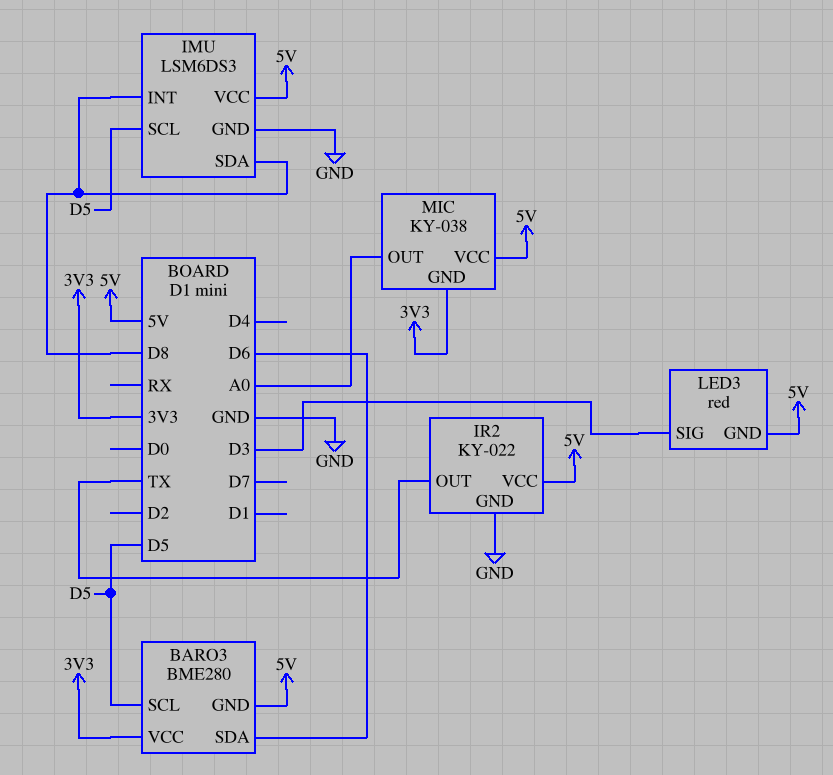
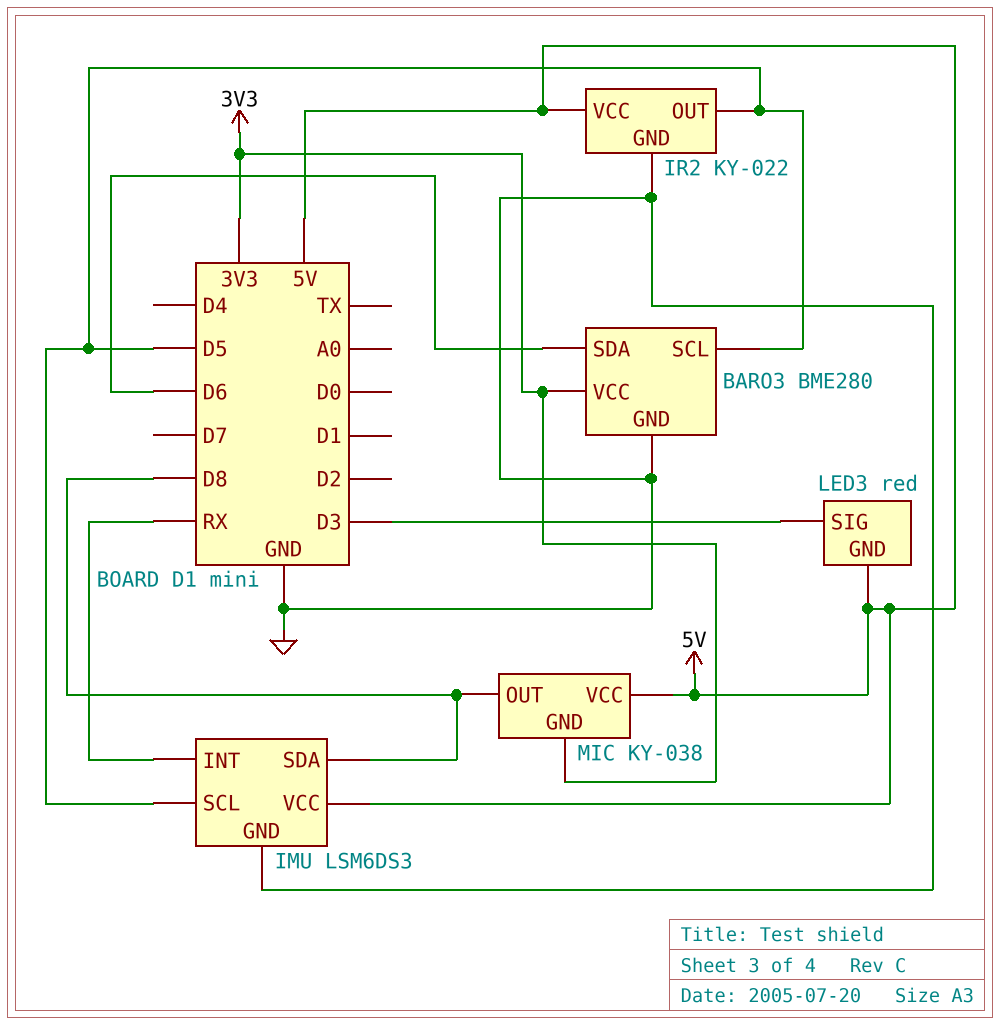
BARO3 pin GND: 5V -> GND
IMU pin INT: D8 -> RX
IR2 pin OUT: TX -> D5
MIC pin OUT: A0 -> D8

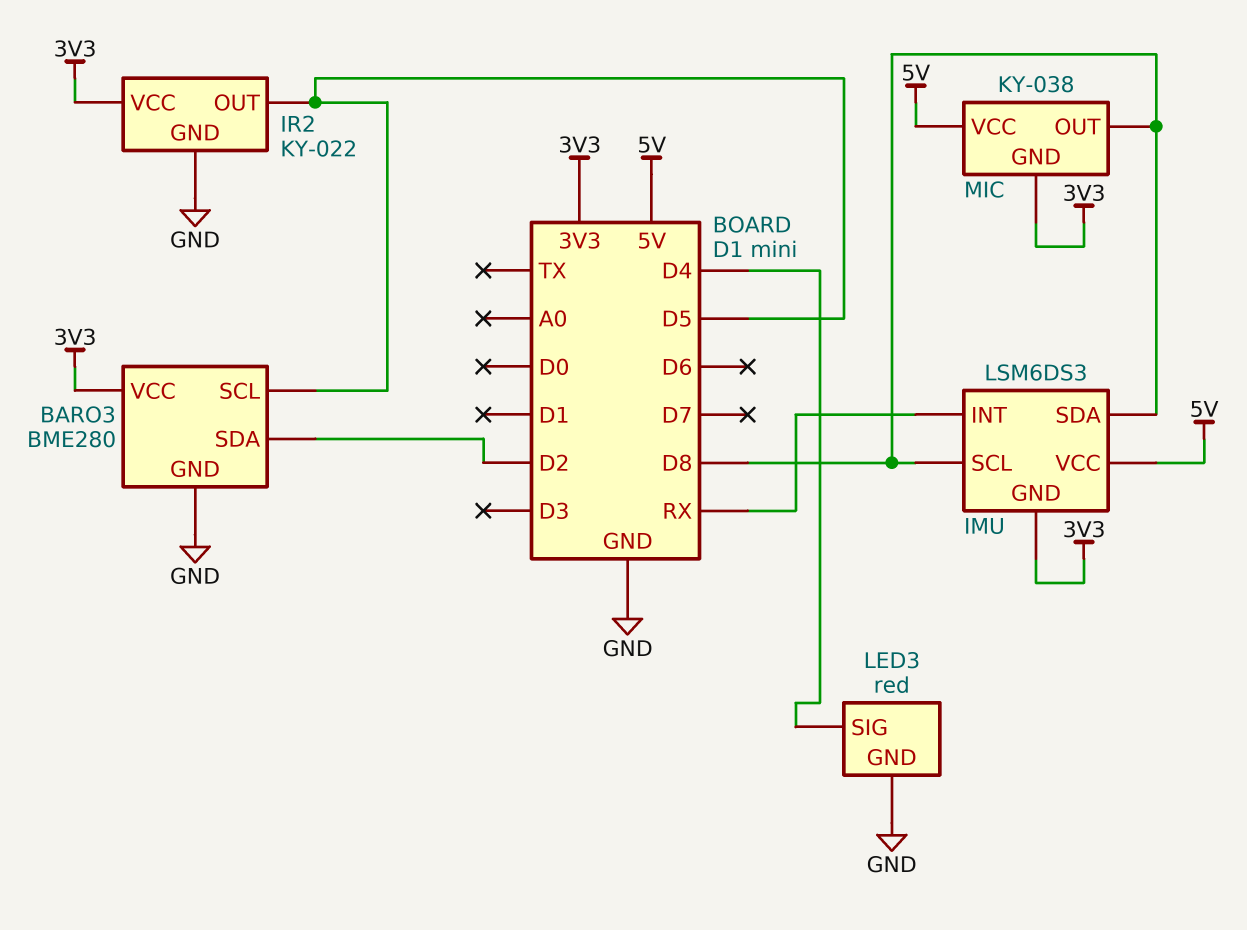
BARO3 pin SDA: D6 -> D2
IMU pin GND: GND -> 3V3
IMU pin SCL: D5 -> D8
IR2 pin VCC: 5V -> 3V3
LED3 pin GND: 5V -> GND
LED3 pin SIG: D3 -> D4

